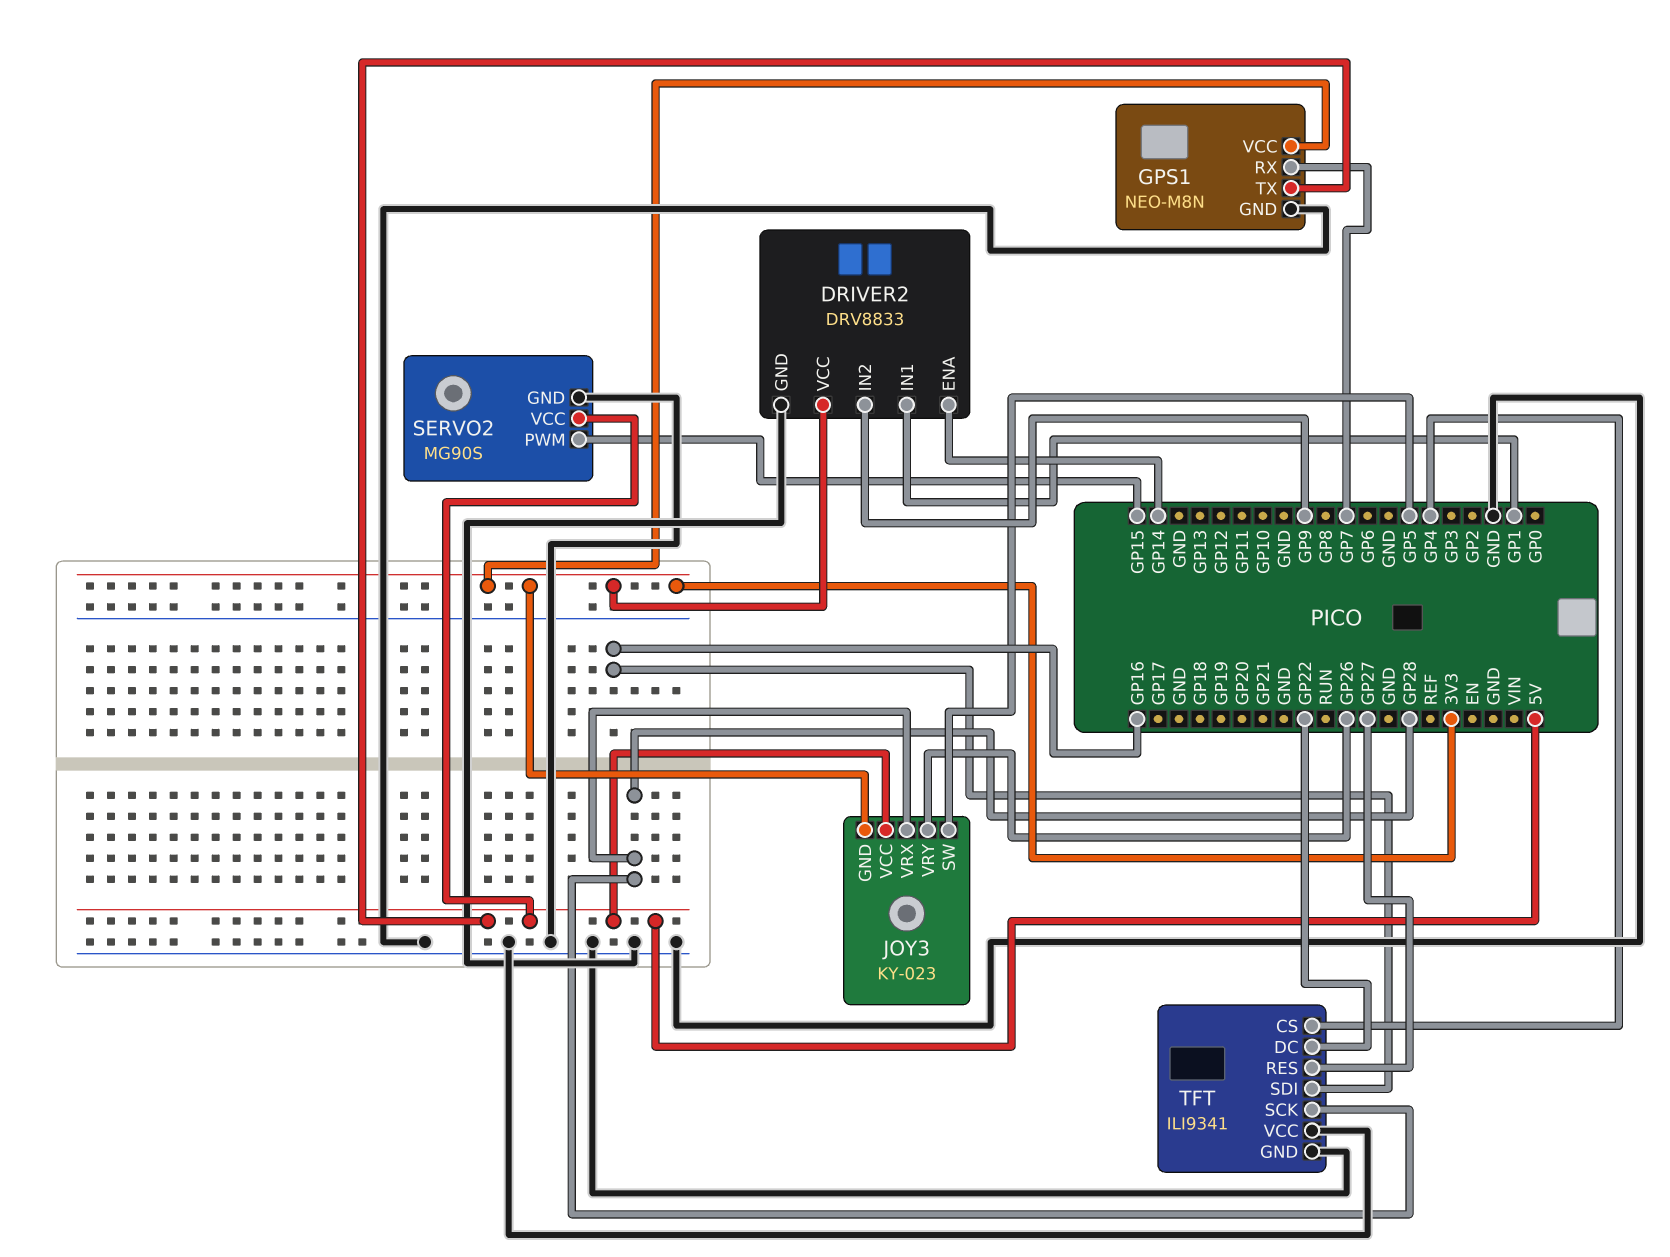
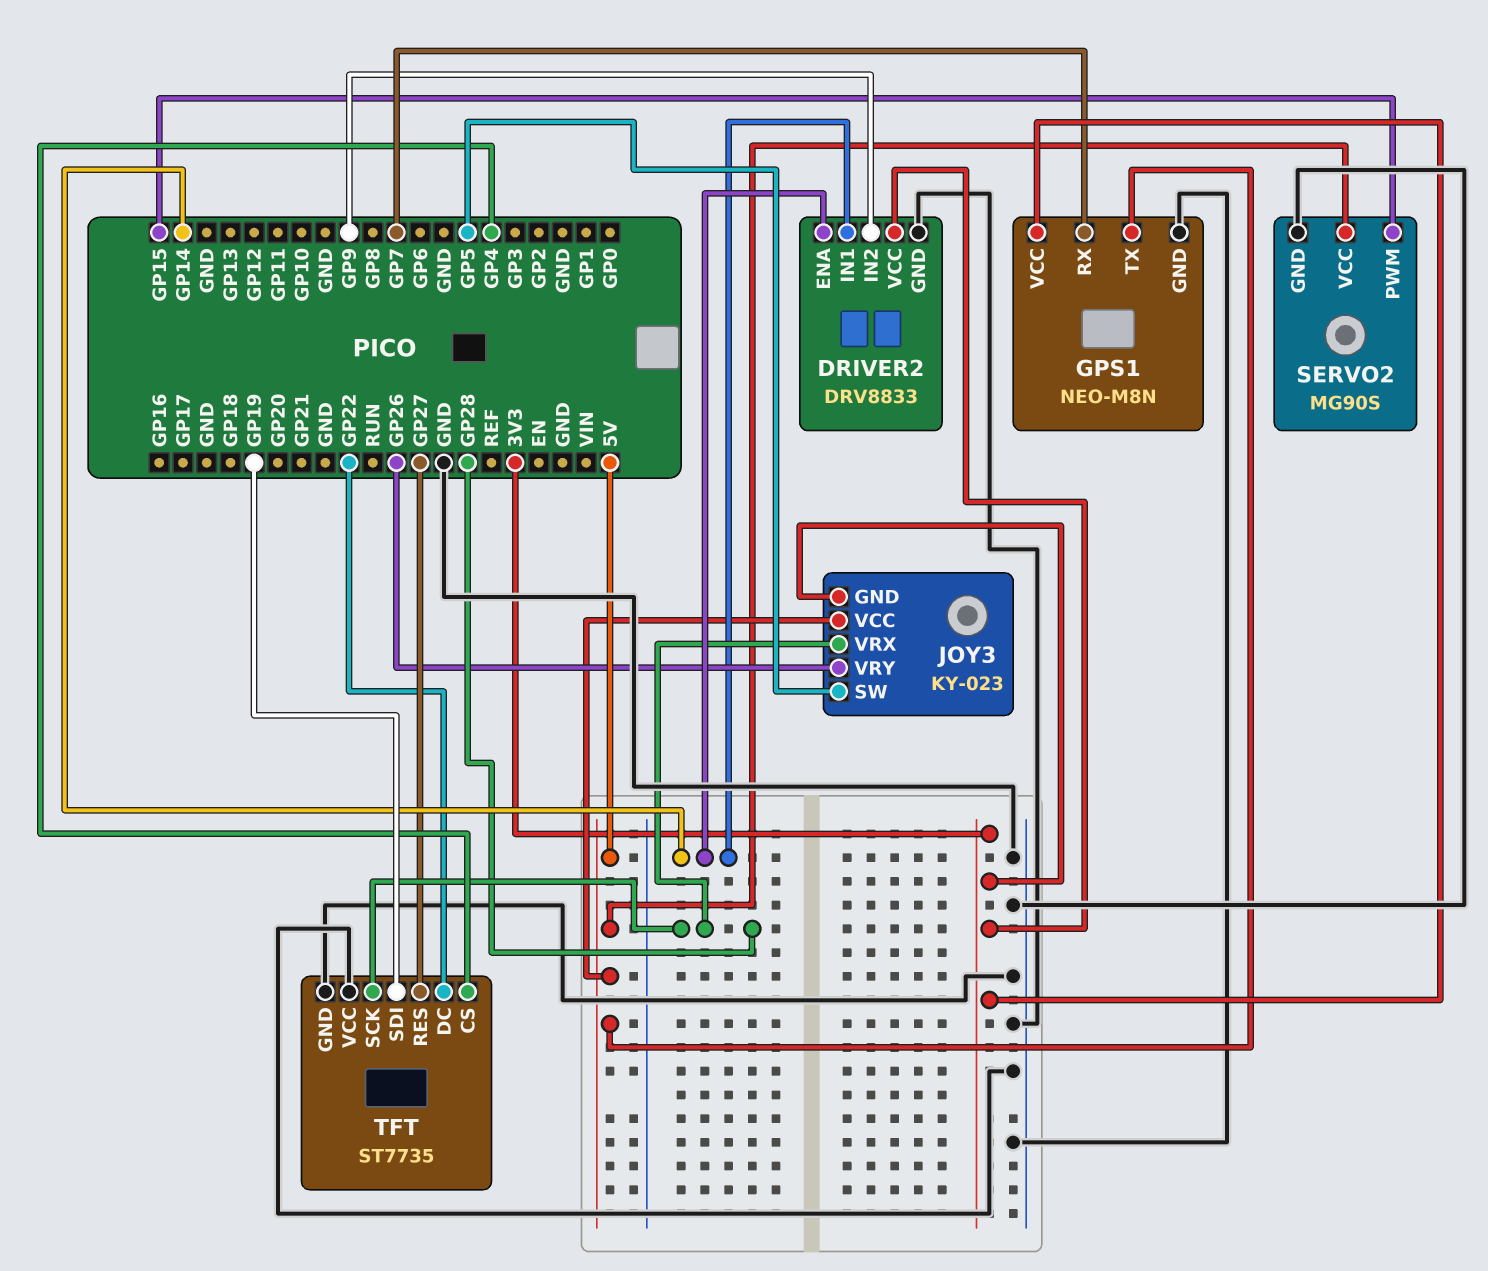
DRIVER2 pin IN1: GP1 -> GP14
TFT: ILI9341 -> ST7735
TFT pin SDI: GP16 -> GP19

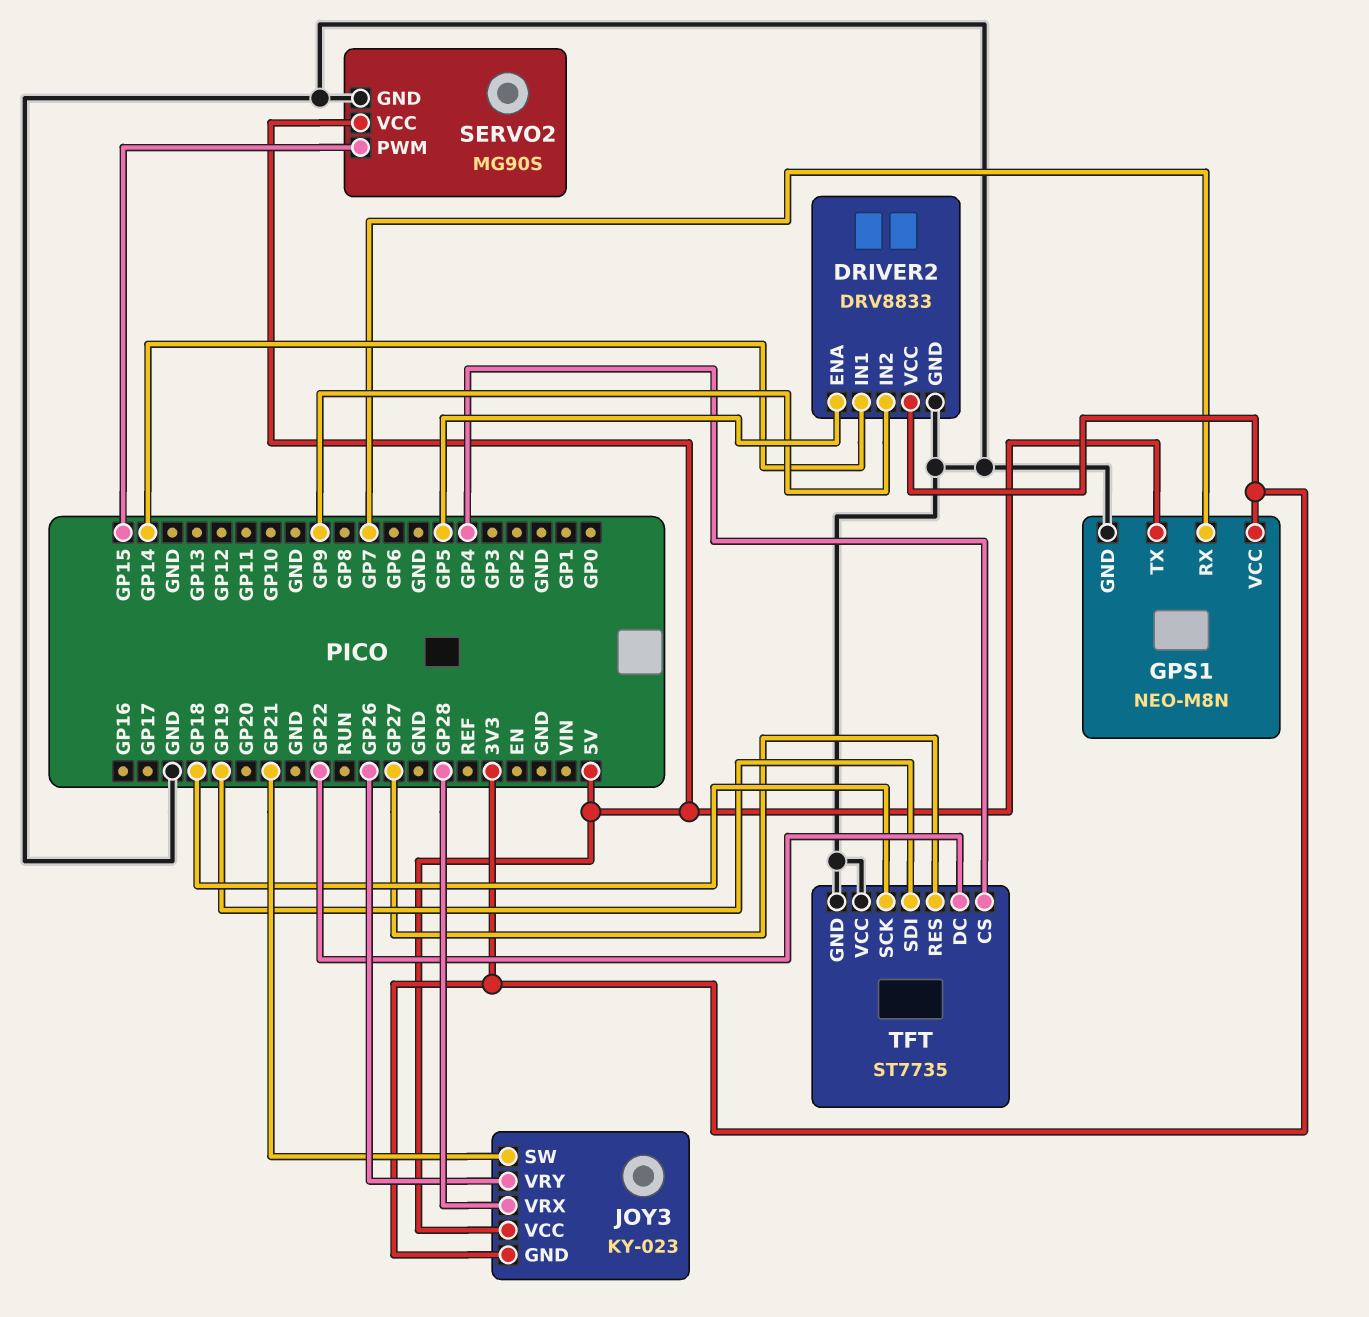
DRIVER2 pin ENA: GP14 -> GP5
JOY3 pin SW: GP5 -> GP21
TFT pin SCK: GP28 -> GP18

